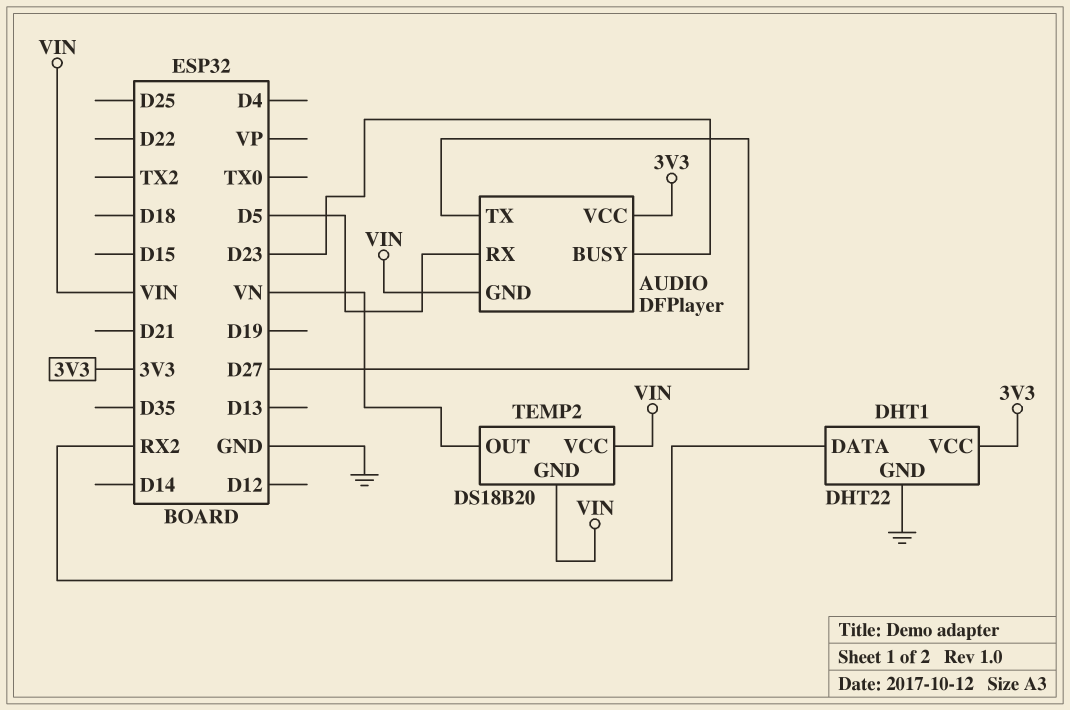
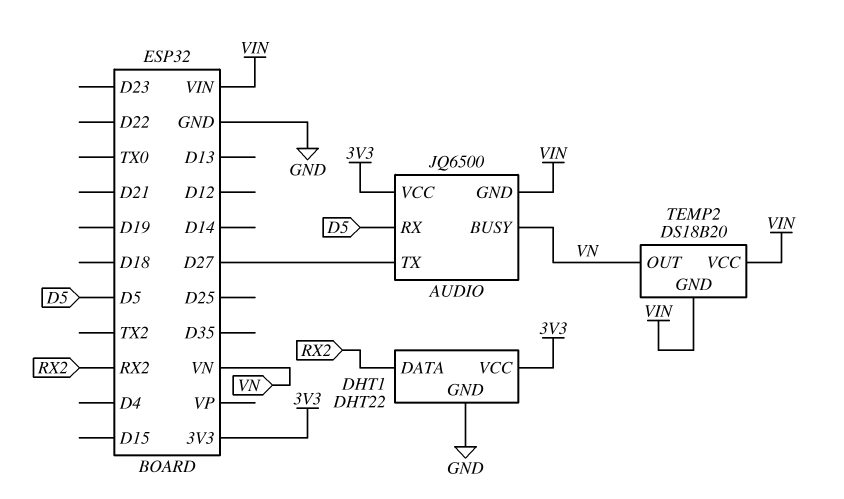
AUDIO: DFPlayer -> JQ6500
AUDIO pin BUSY: D23 -> VN

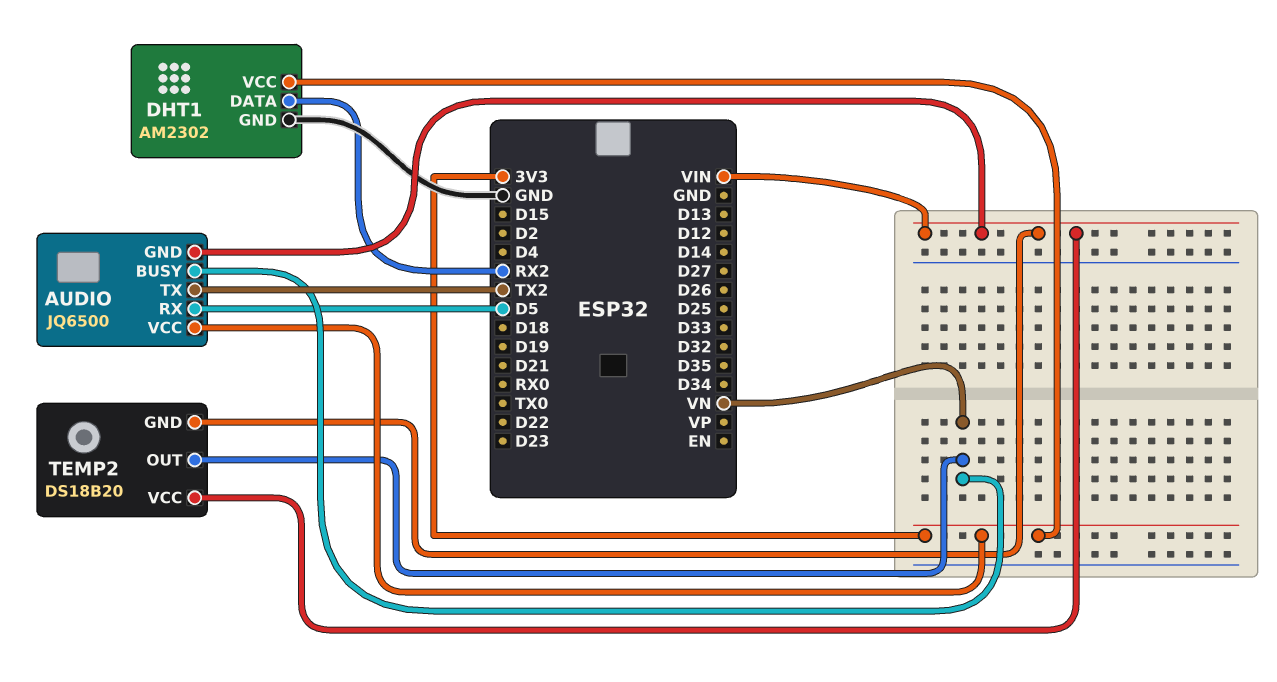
AUDIO pin TX: D27 -> TX2
DHT1: DHT22 -> AM2302

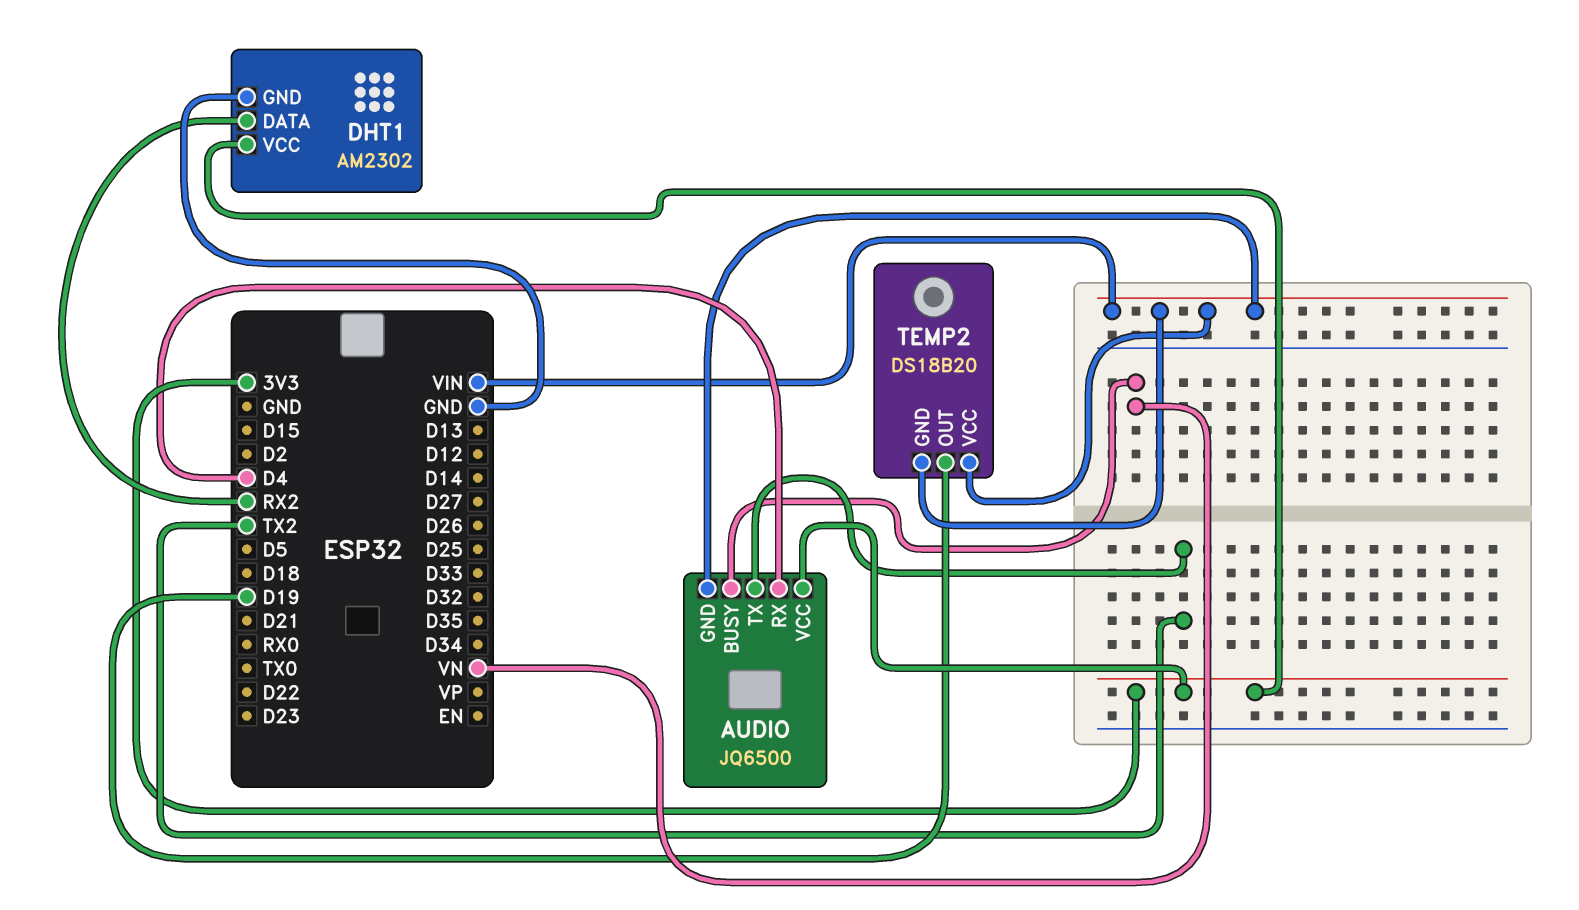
AUDIO pin RX: D5 -> D4
TEMP2 pin OUT: VN -> D19

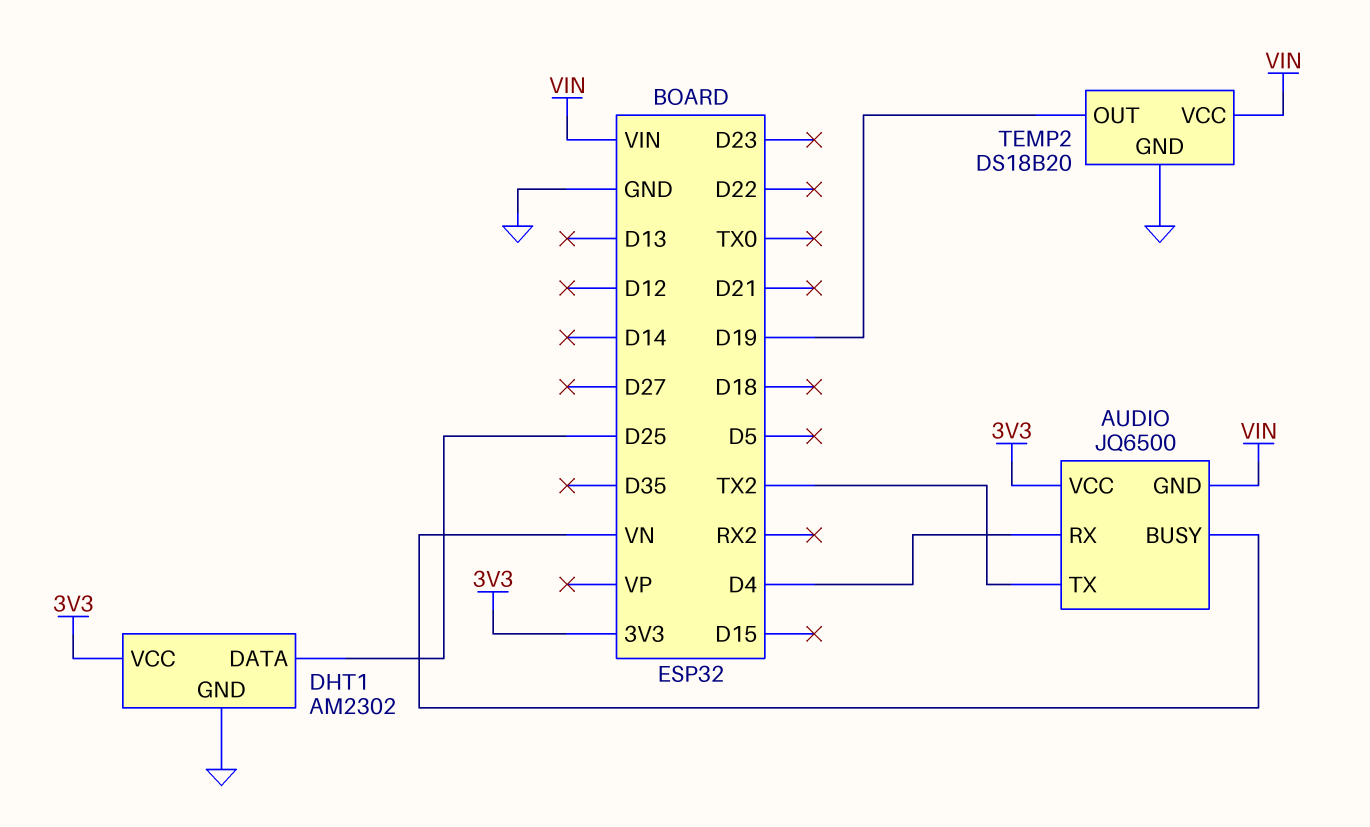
DHT1 pin DATA: RX2 -> D25
TEMP2 pin GND: VIN -> GND

